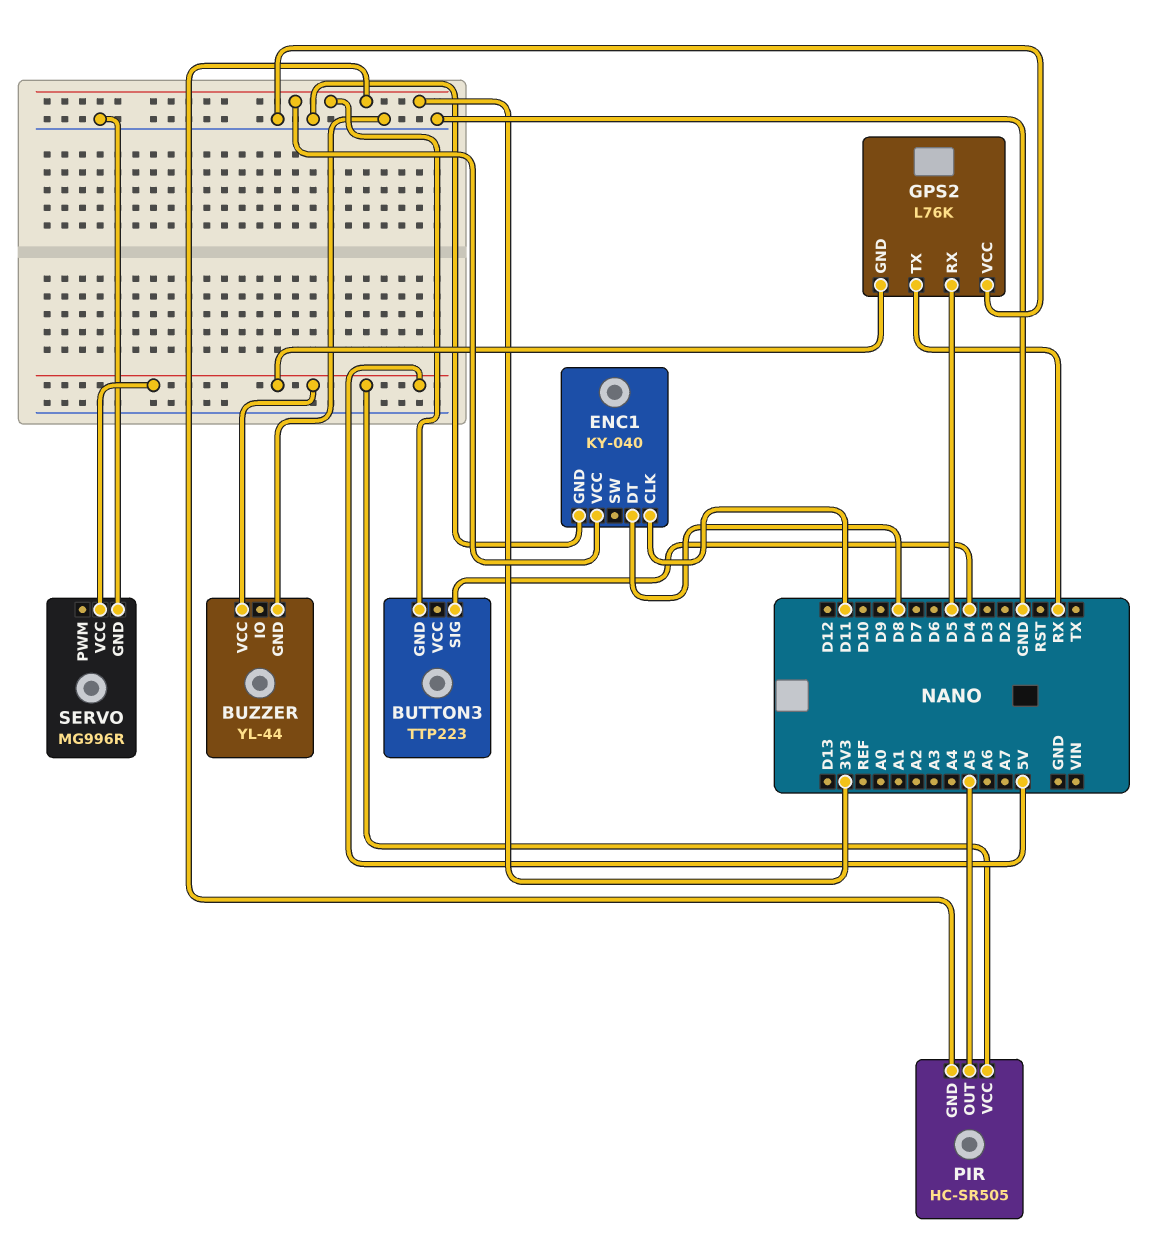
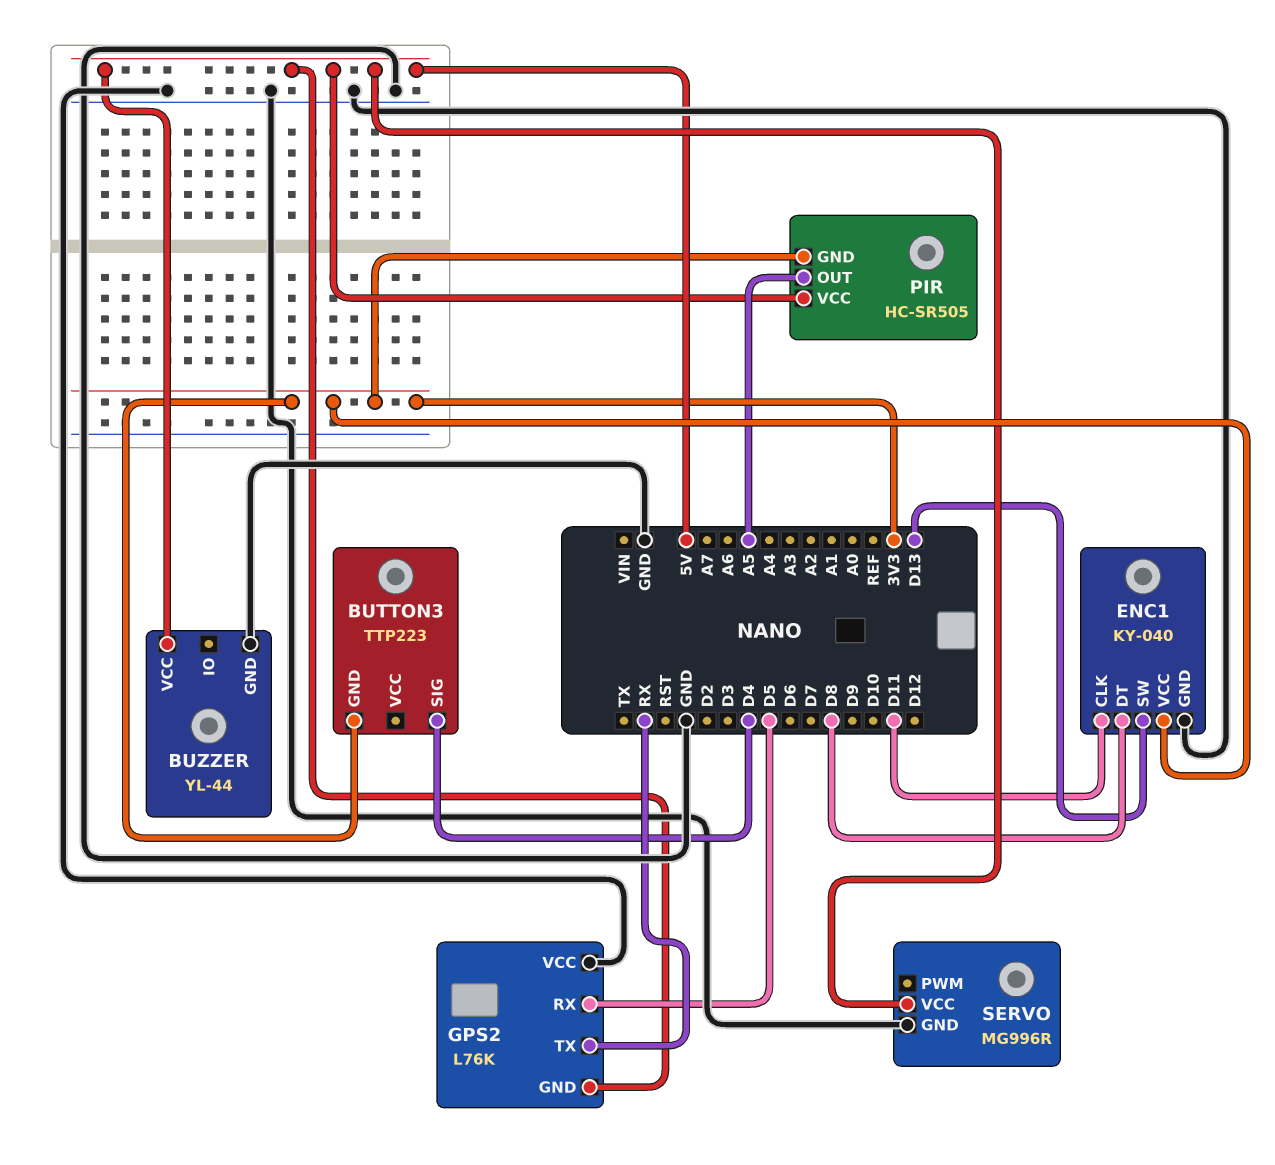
ENC1 pin SW: none -> D13

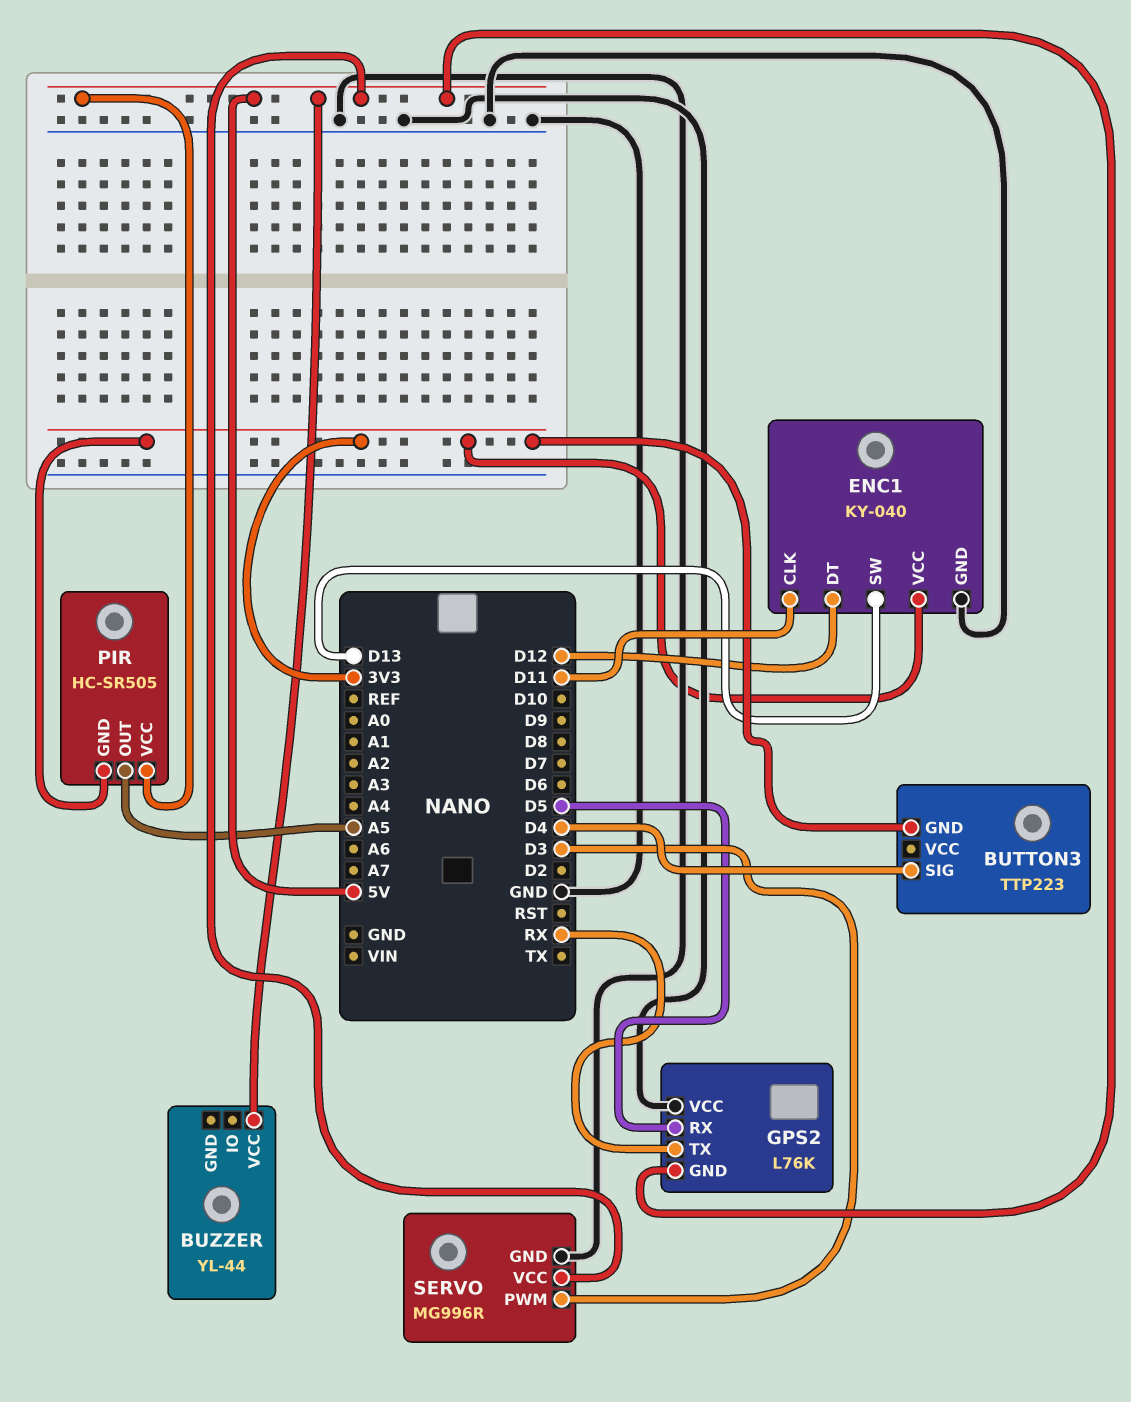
BUZZER pin GND: GND -> none
ENC1 pin DT: D8 -> D12
SERVO pin PWM: none -> D3

